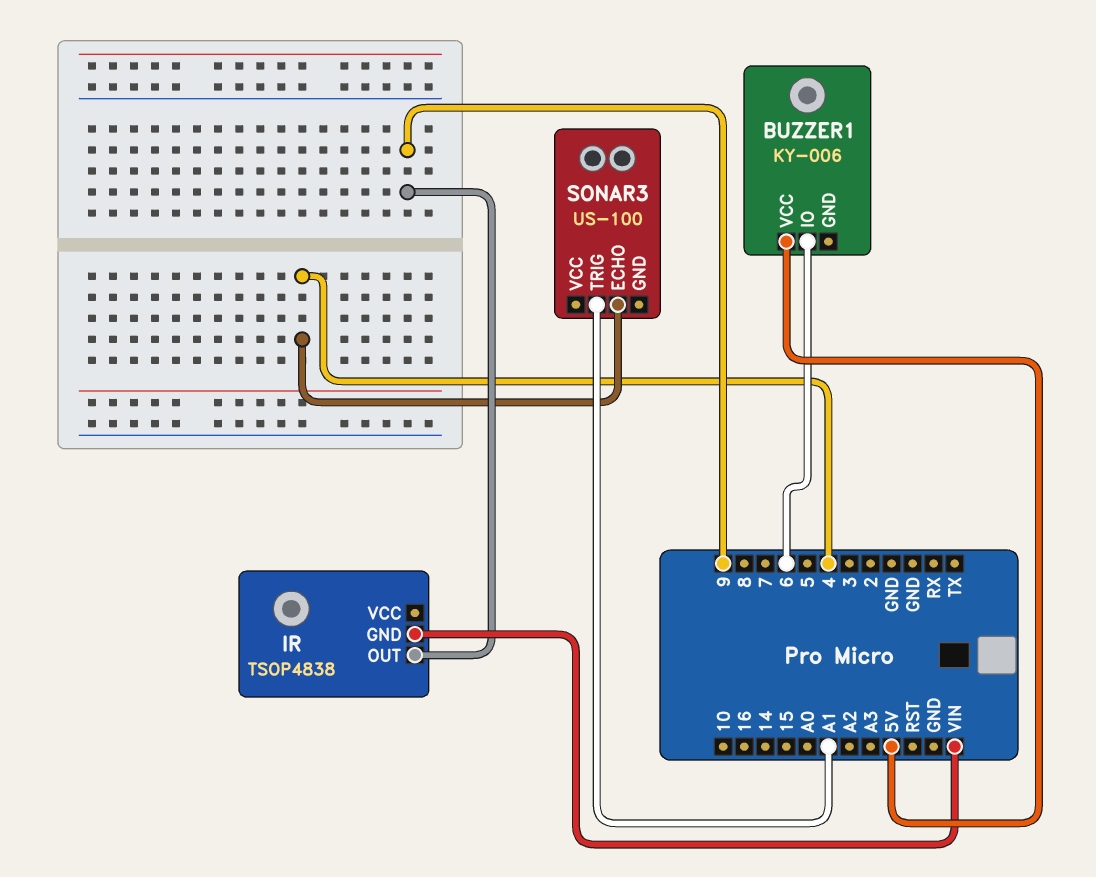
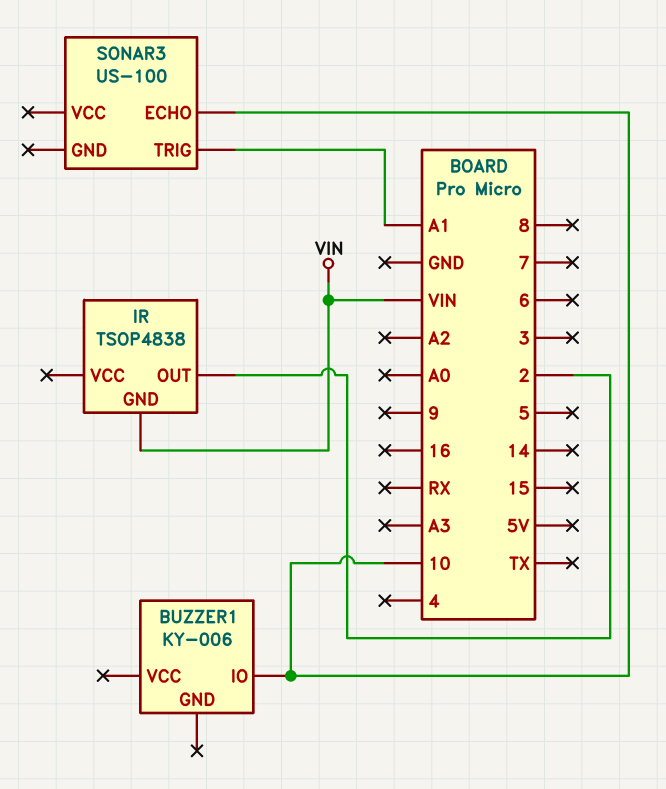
BUZZER1 pin IO: 6 -> 10
BUZZER1 pin VCC: 5V -> none
IR pin OUT: 9 -> 2
SONAR3 pin ECHO: 4 -> 10

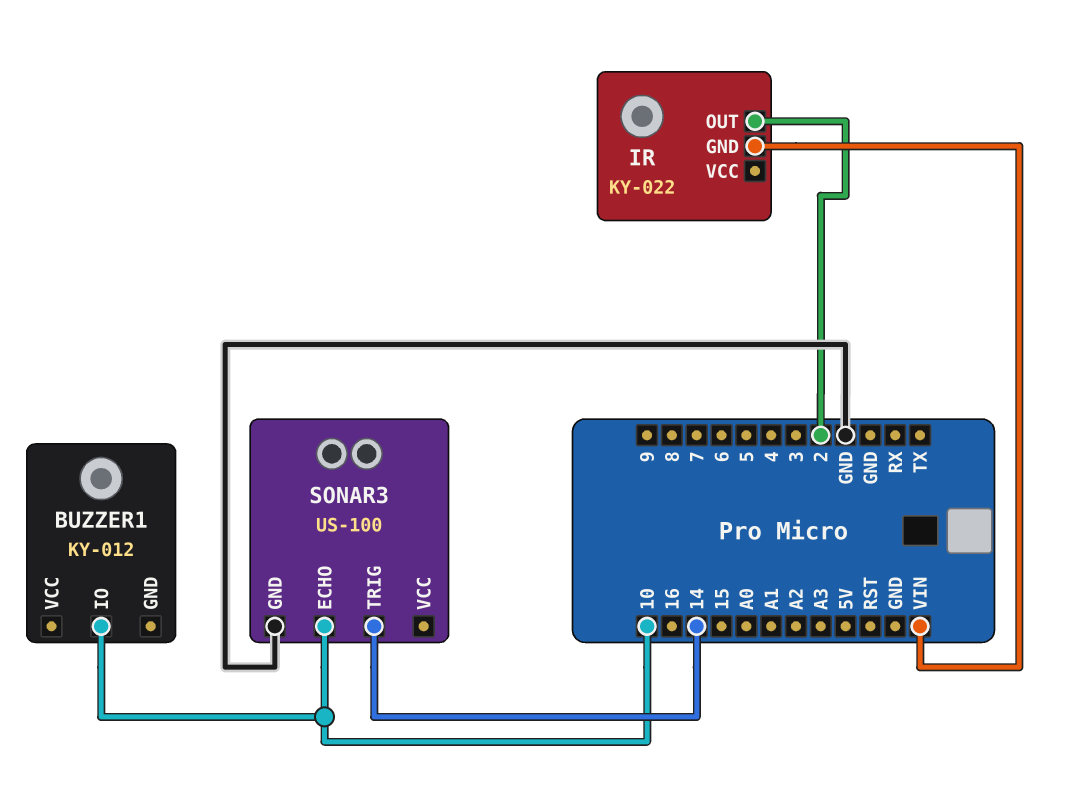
BUZZER1: KY-006 -> KY-012
IR: TSOP4838 -> KY-022
SONAR3 pin GND: none -> GND
SONAR3 pin TRIG: A1 -> 14

